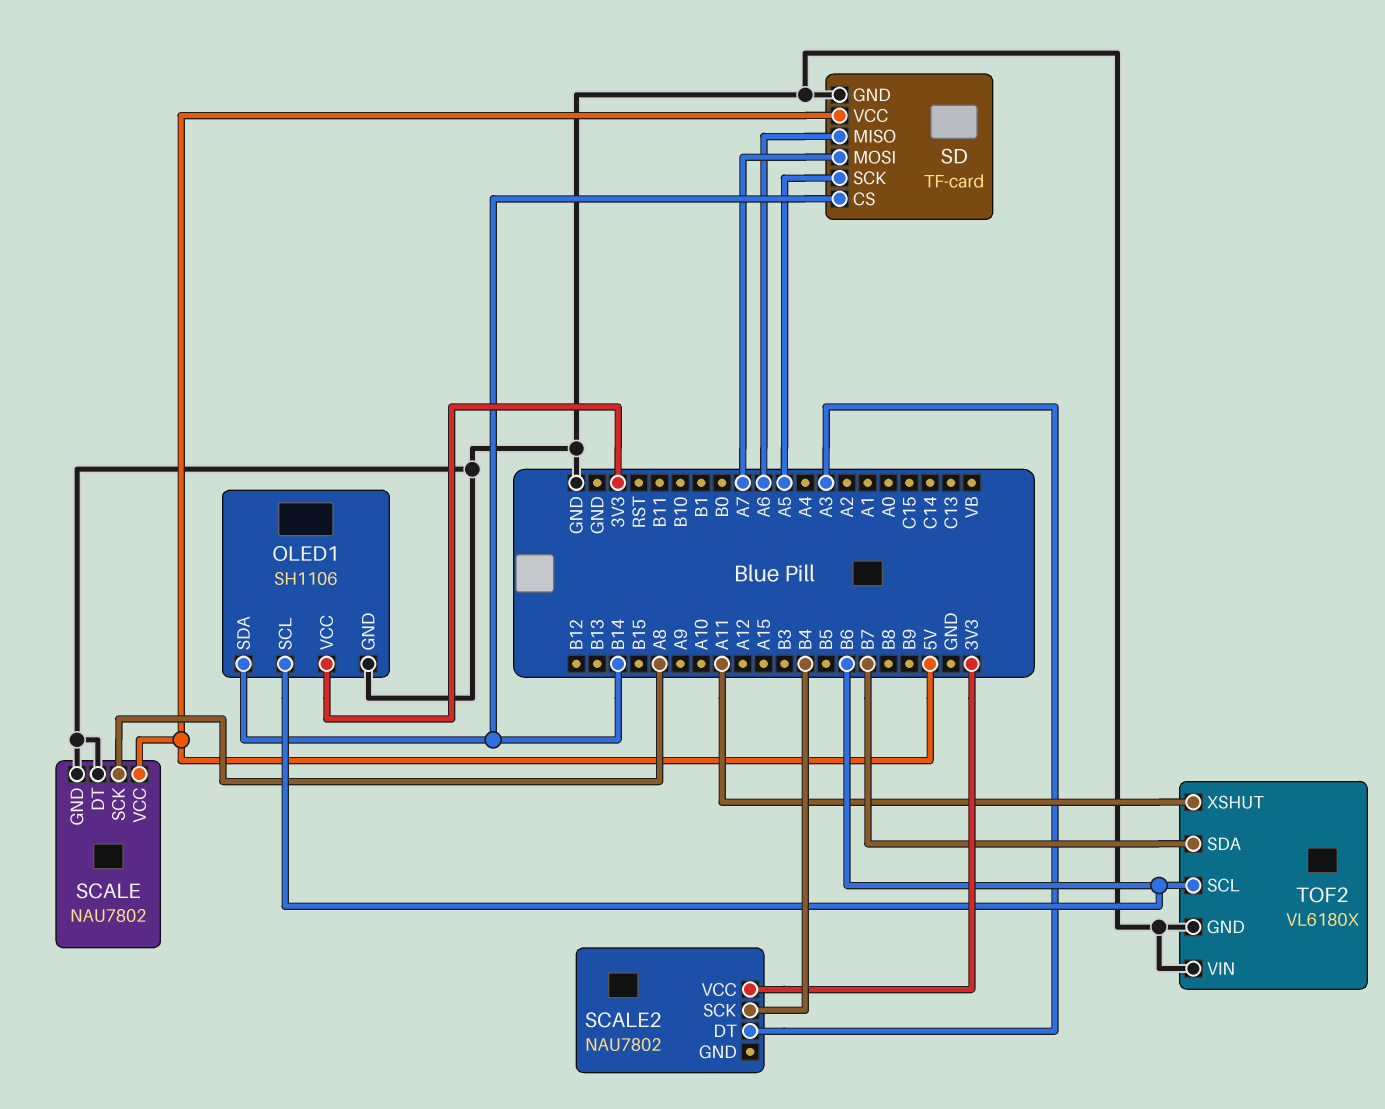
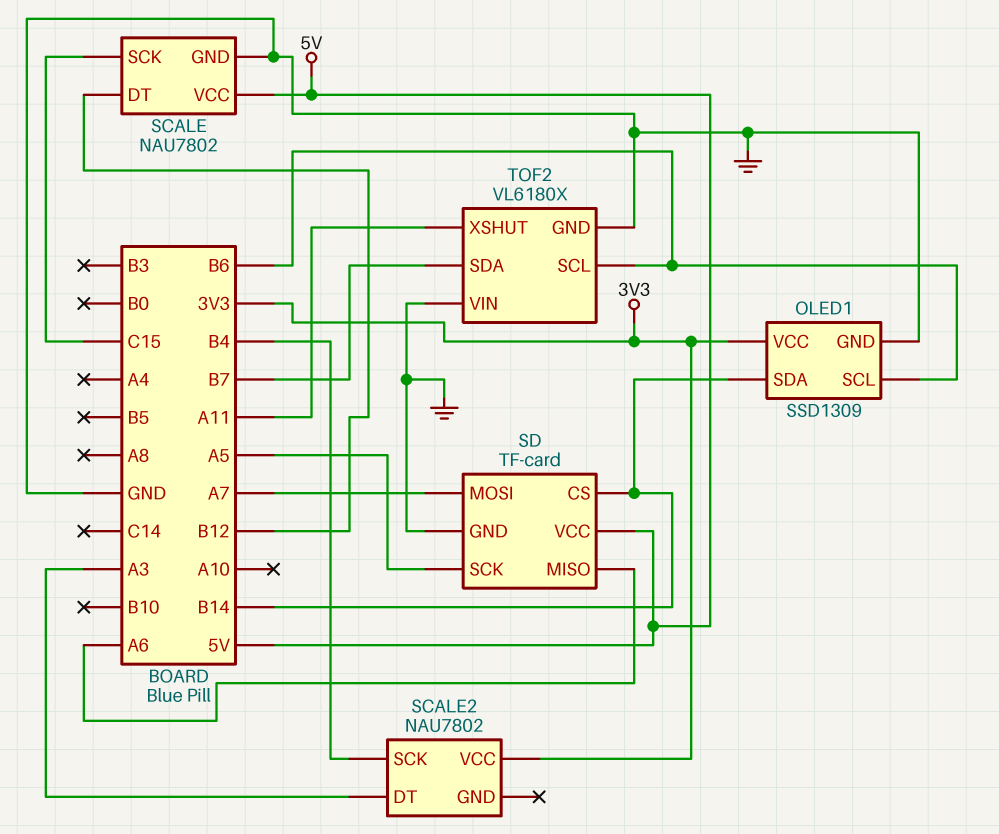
OLED1: SH1106 -> SSD1309
SCALE pin DT: GND -> B12
SCALE pin SCK: A8 -> C15

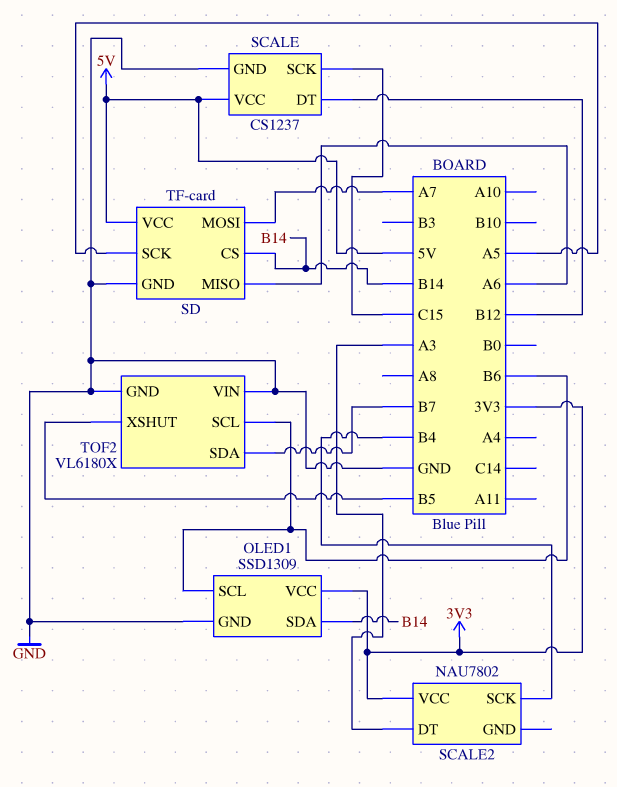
SCALE: NAU7802 -> CS1237
TOF2 pin XSHUT: A11 -> B5

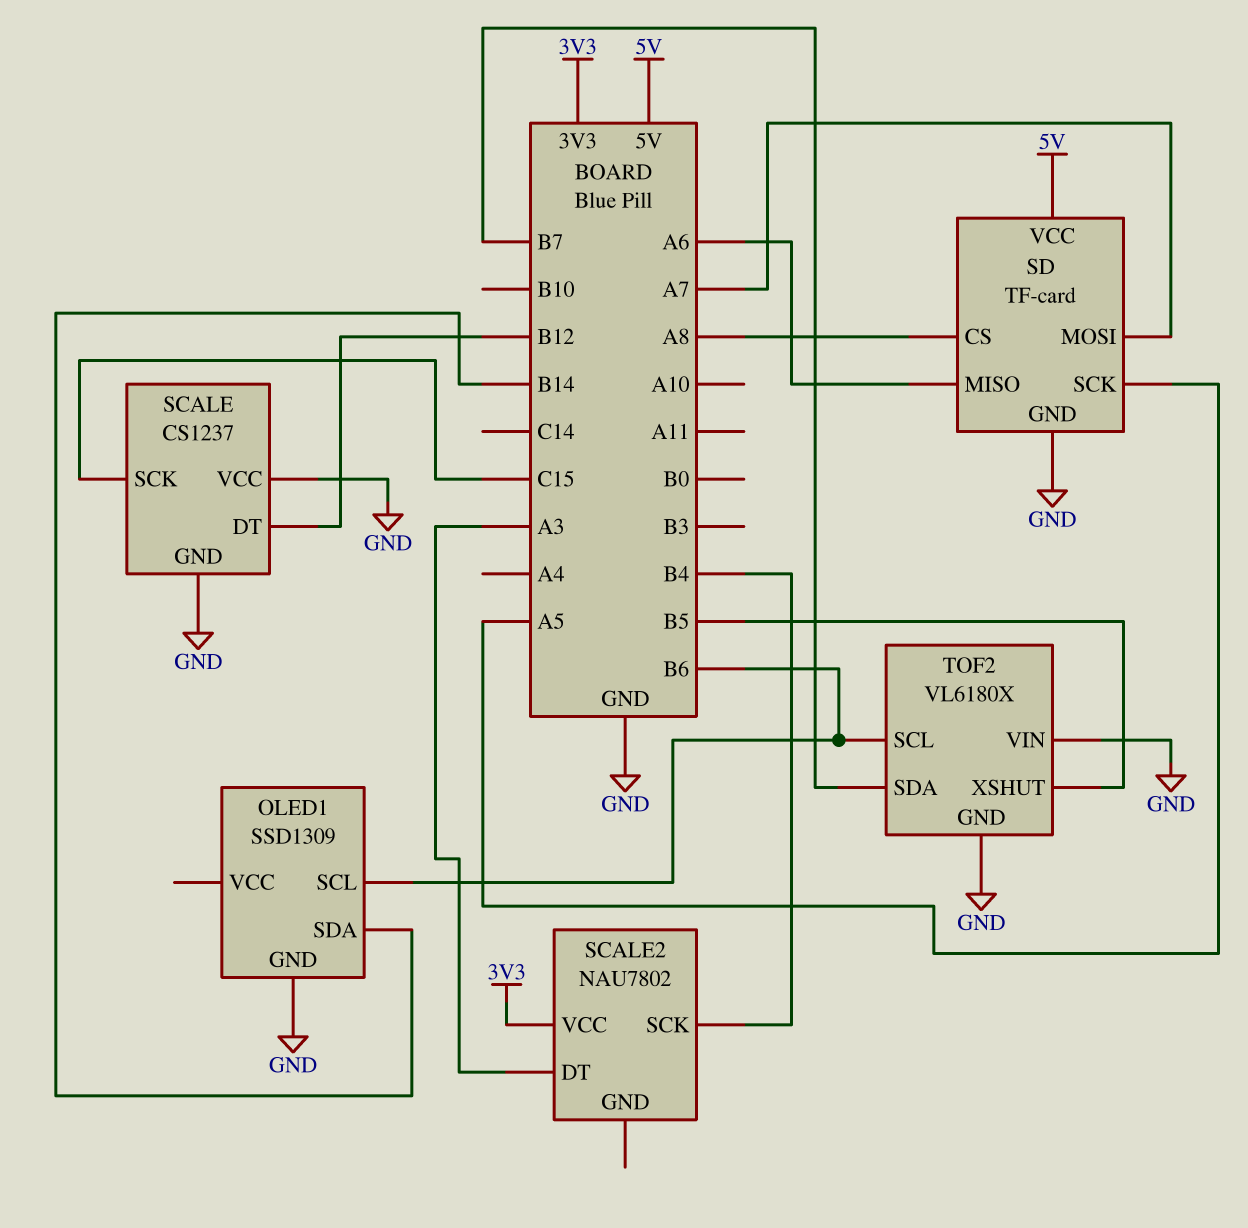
OLED1 pin VCC: 3V3 -> none
SCALE pin VCC: 5V -> GND
SD pin CS: B14 -> A8

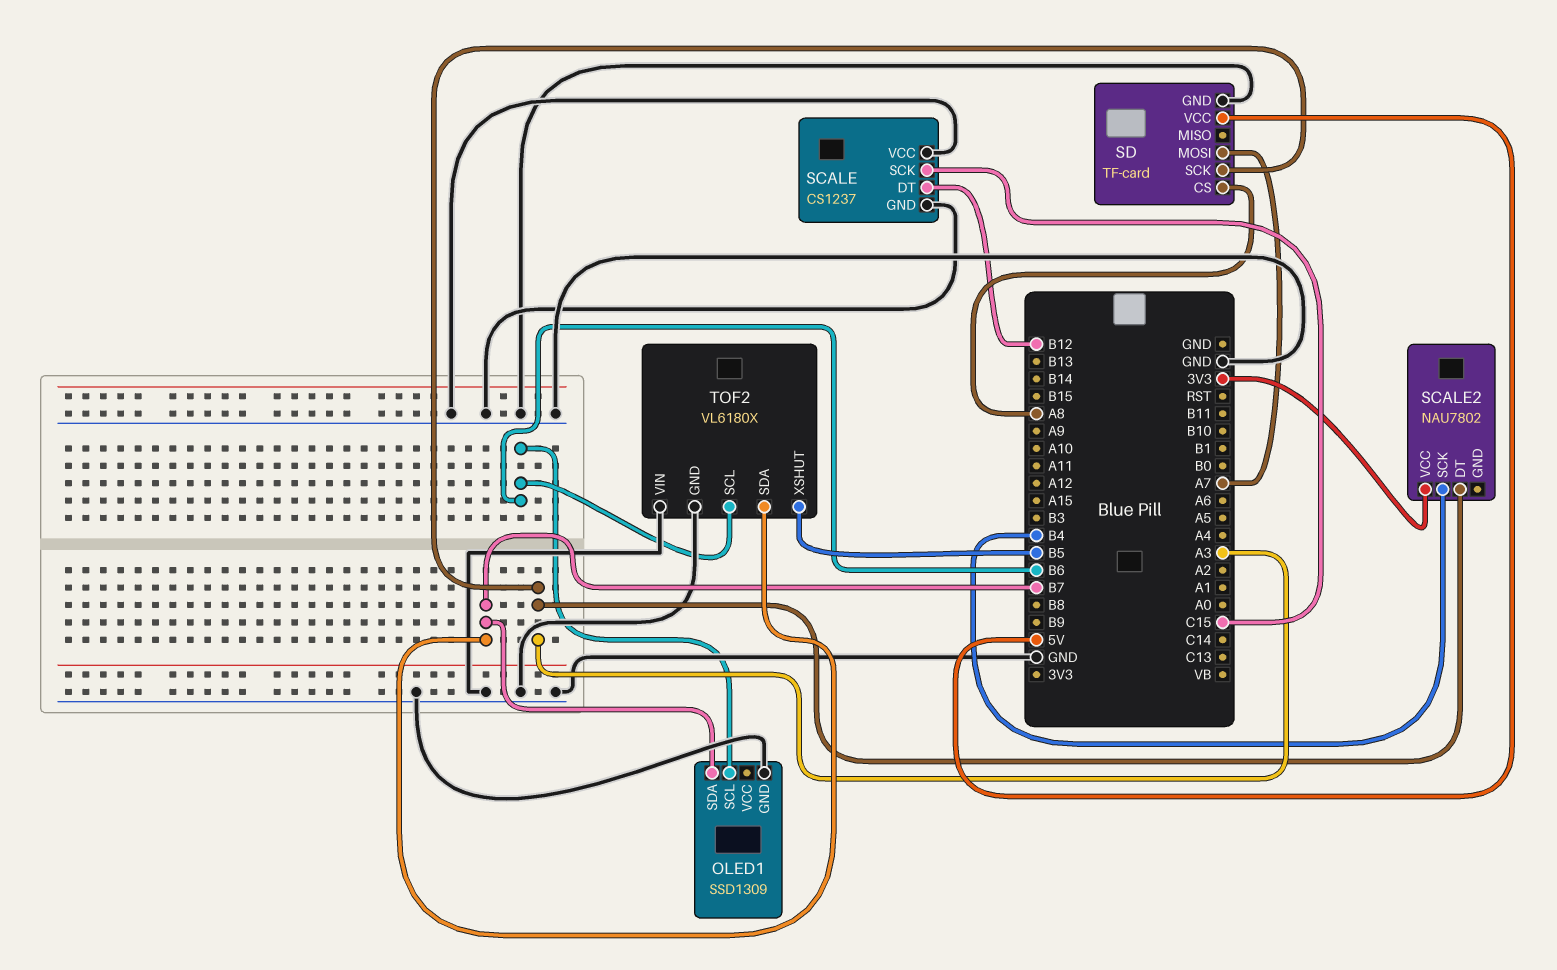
OLED1 pin SDA: B14 -> B7
SD pin MISO: A6 -> none
SD pin SCK: A5 -> A3

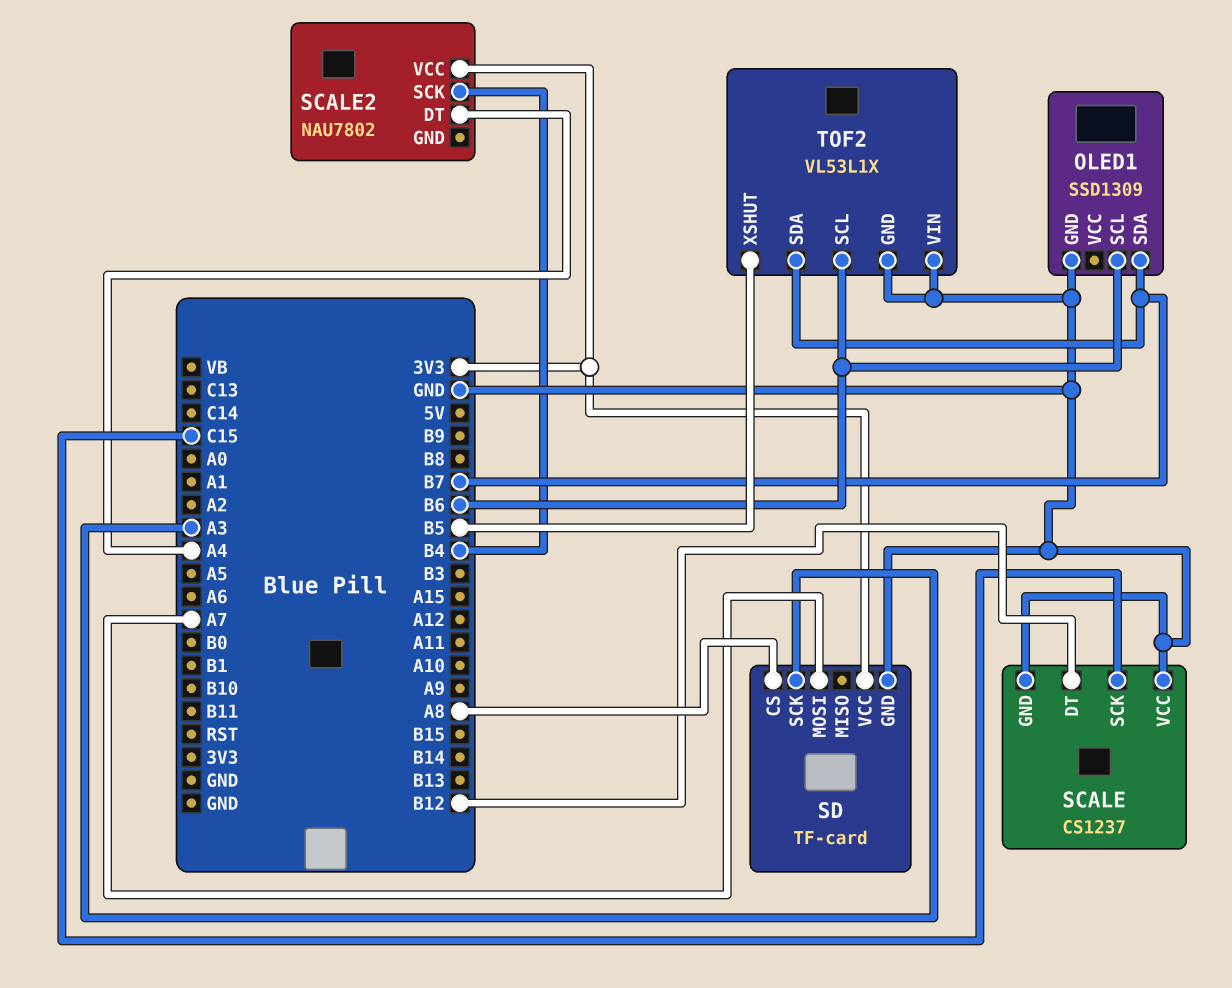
SCALE2 pin DT: A3 -> A4
SD pin VCC: 5V -> 3V3
TOF2: VL6180X -> VL53L1X

